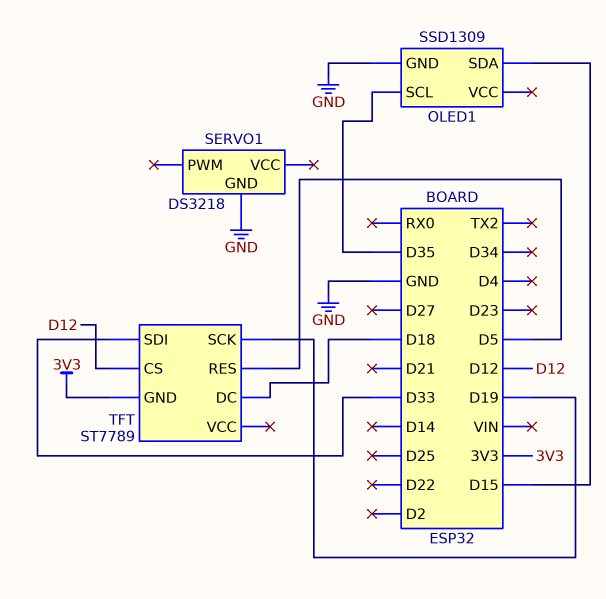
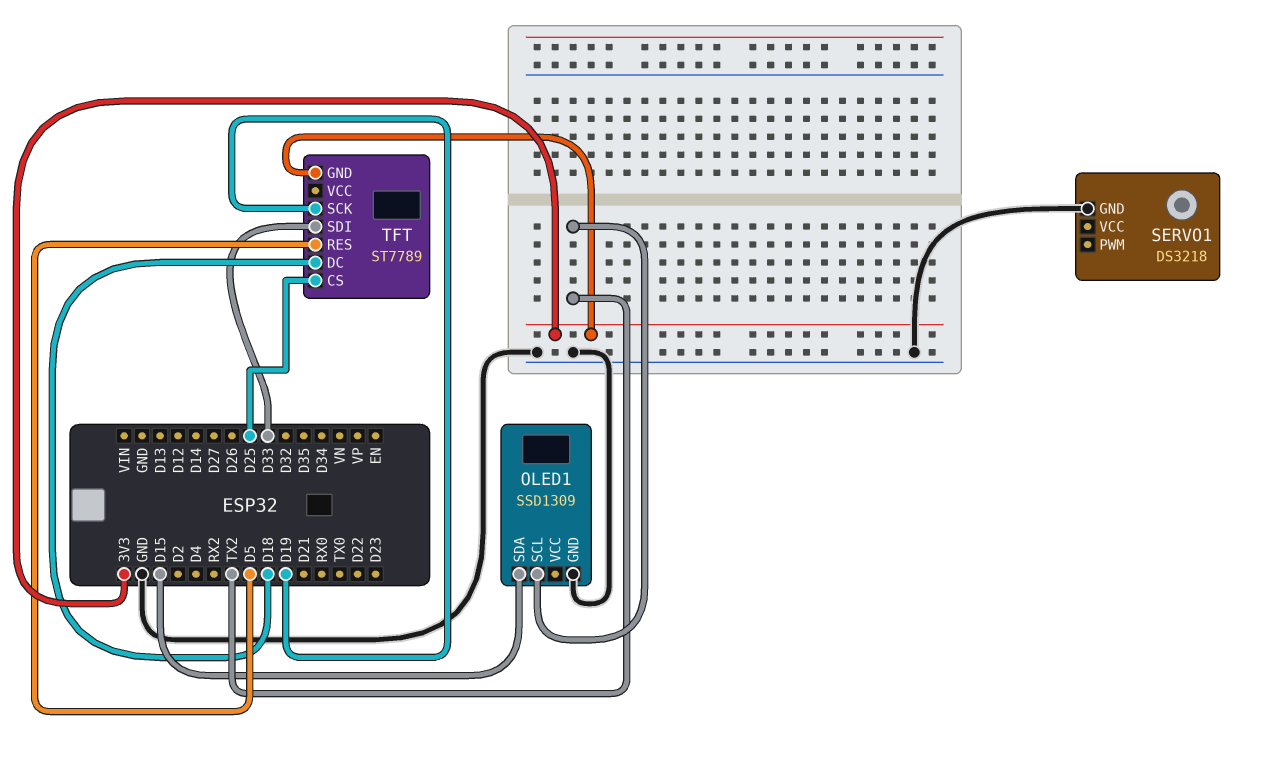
OLED1 pin SCL: D35 -> TX2
TFT pin CS: D12 -> D25

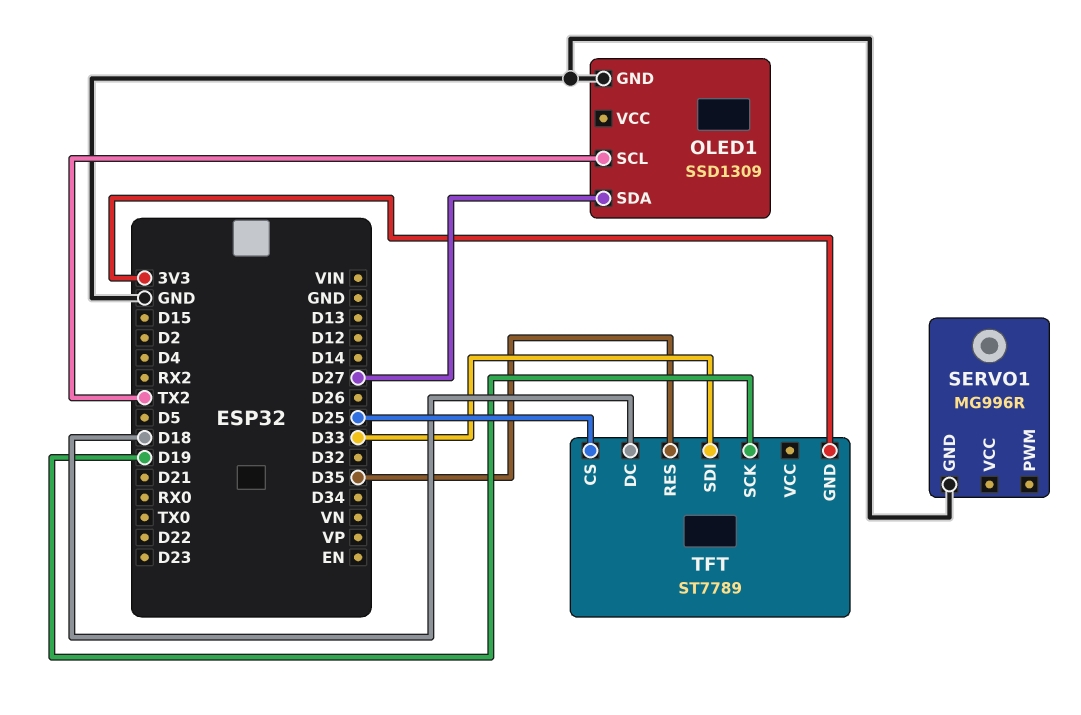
OLED1 pin SDA: D15 -> D27
SERVO1: DS3218 -> MG996R
TFT pin RES: D5 -> D35

